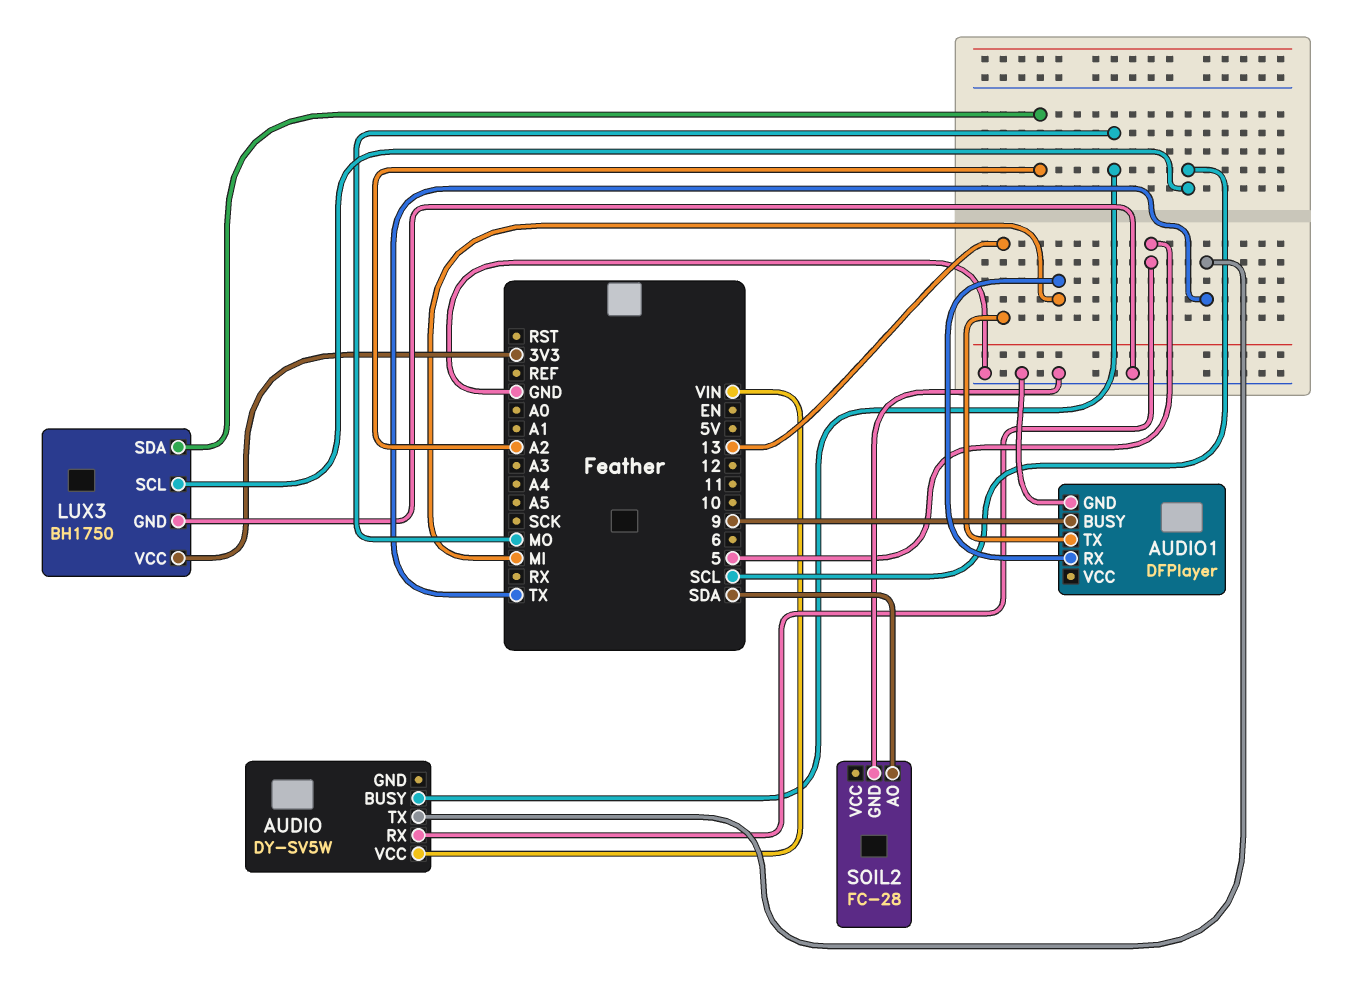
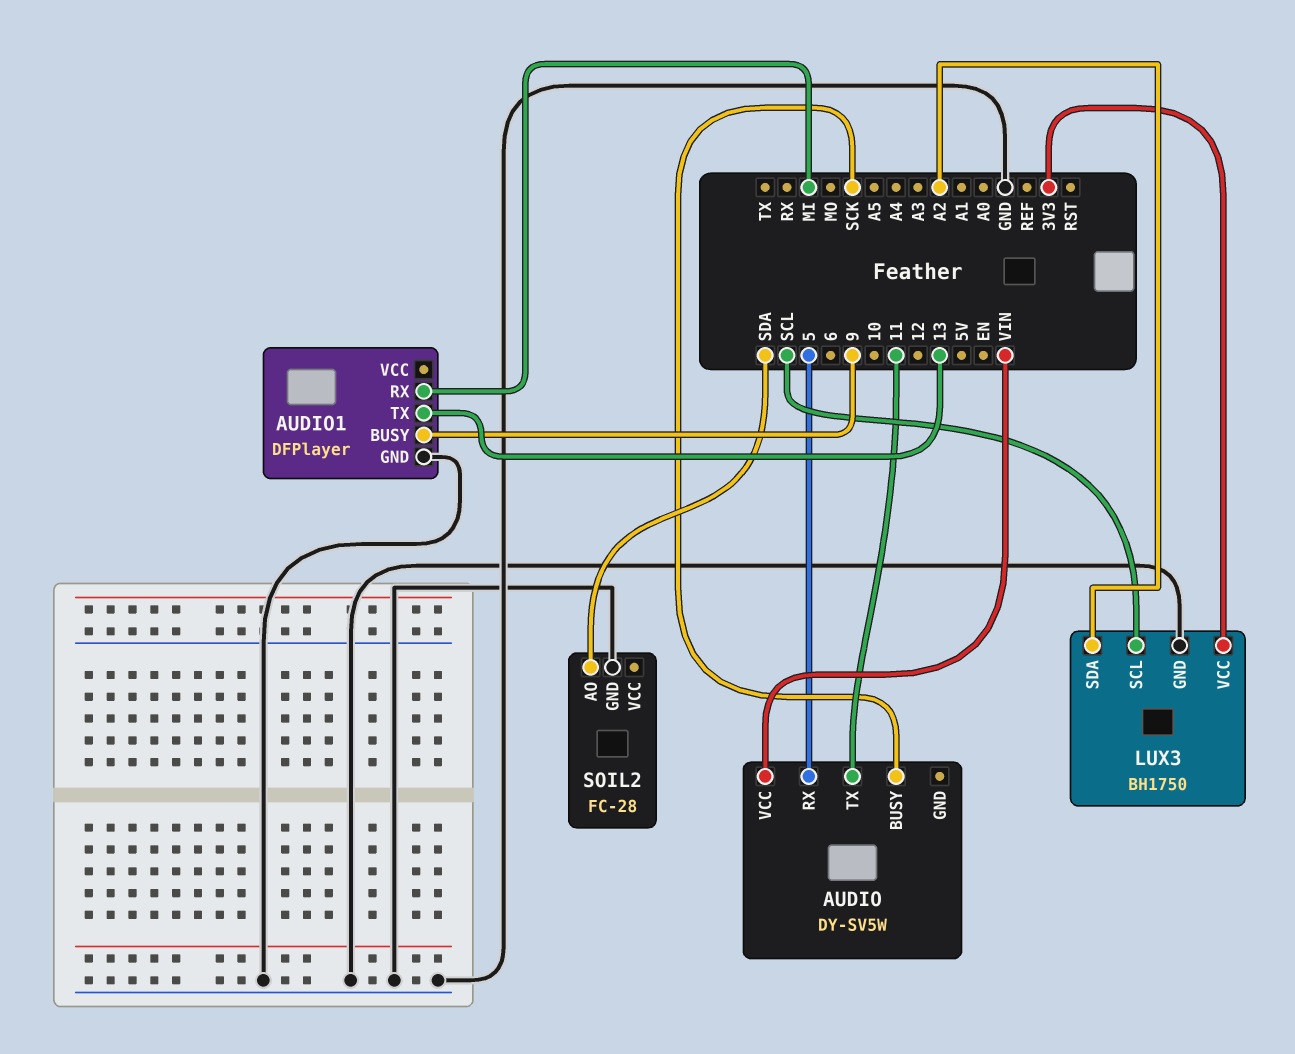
AUDIO pin BUSY: MO -> SCK
AUDIO pin TX: TX -> 11

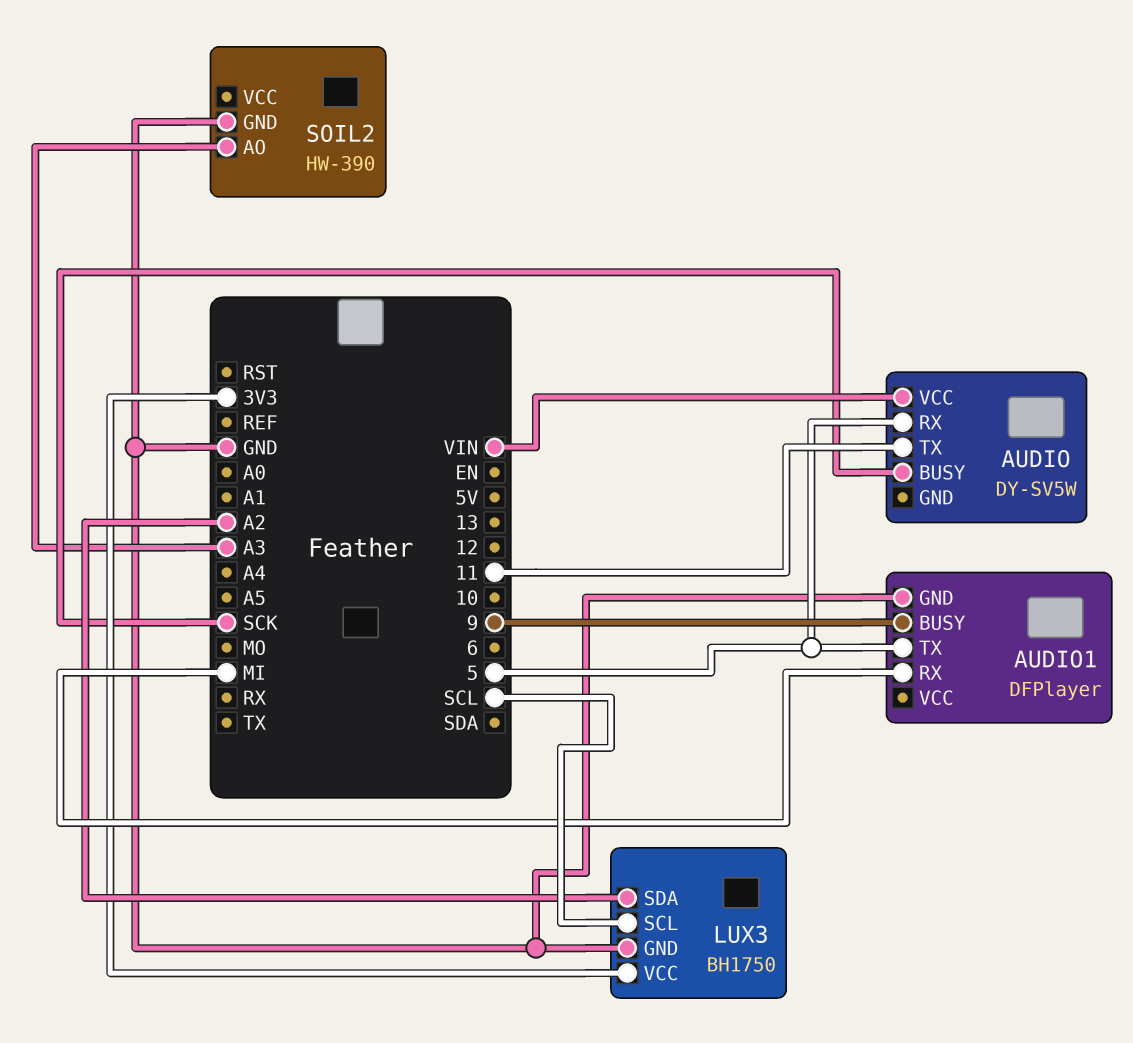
AUDIO1 pin TX: 13 -> 5
SOIL2: FC-28 -> HW-390
SOIL2 pin AO: SDA -> A3

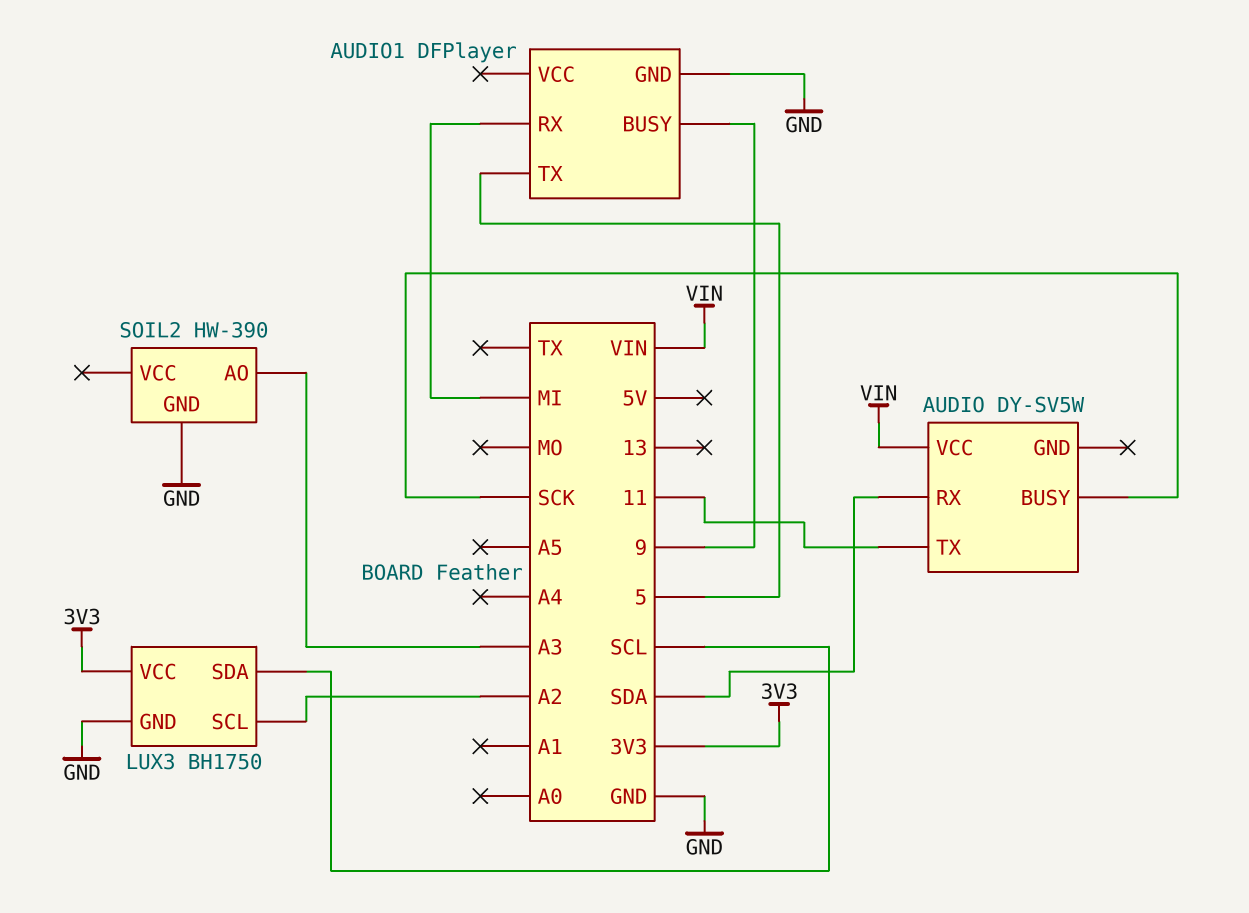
AUDIO pin RX: 5 -> SDA
LUX3 pin SCL: SCL -> A2
LUX3 pin SDA: A2 -> SCL

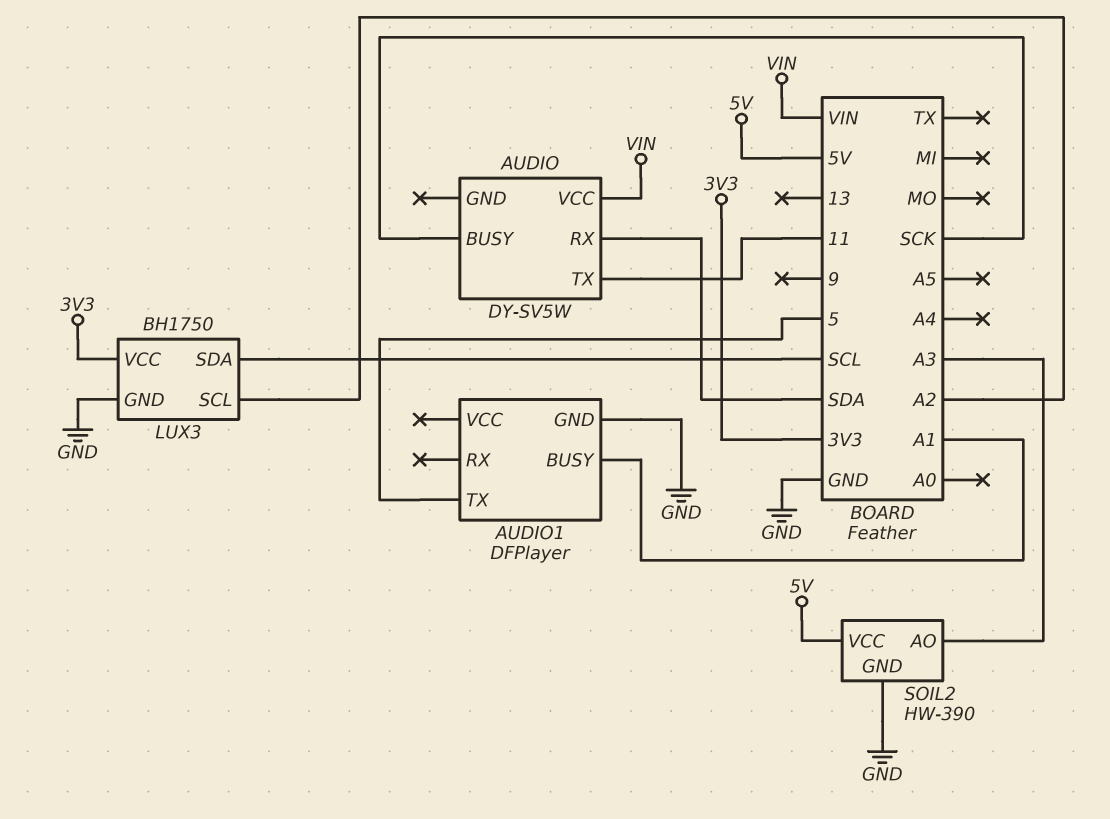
AUDIO1 pin BUSY: 9 -> A1
AUDIO1 pin RX: MI -> none
SOIL2 pin VCC: none -> 5V

